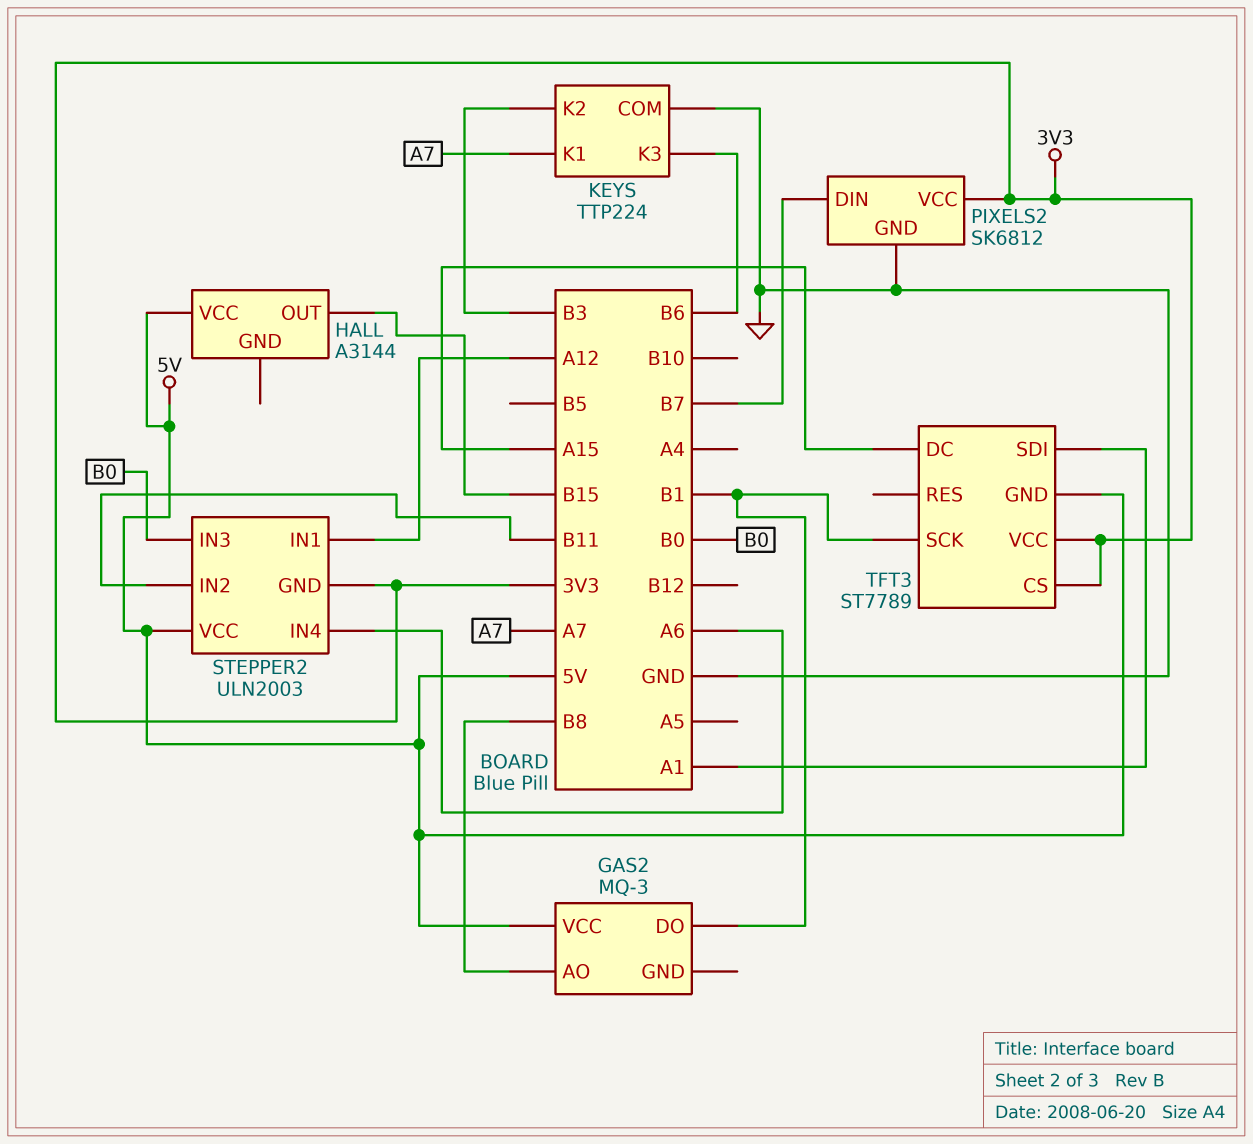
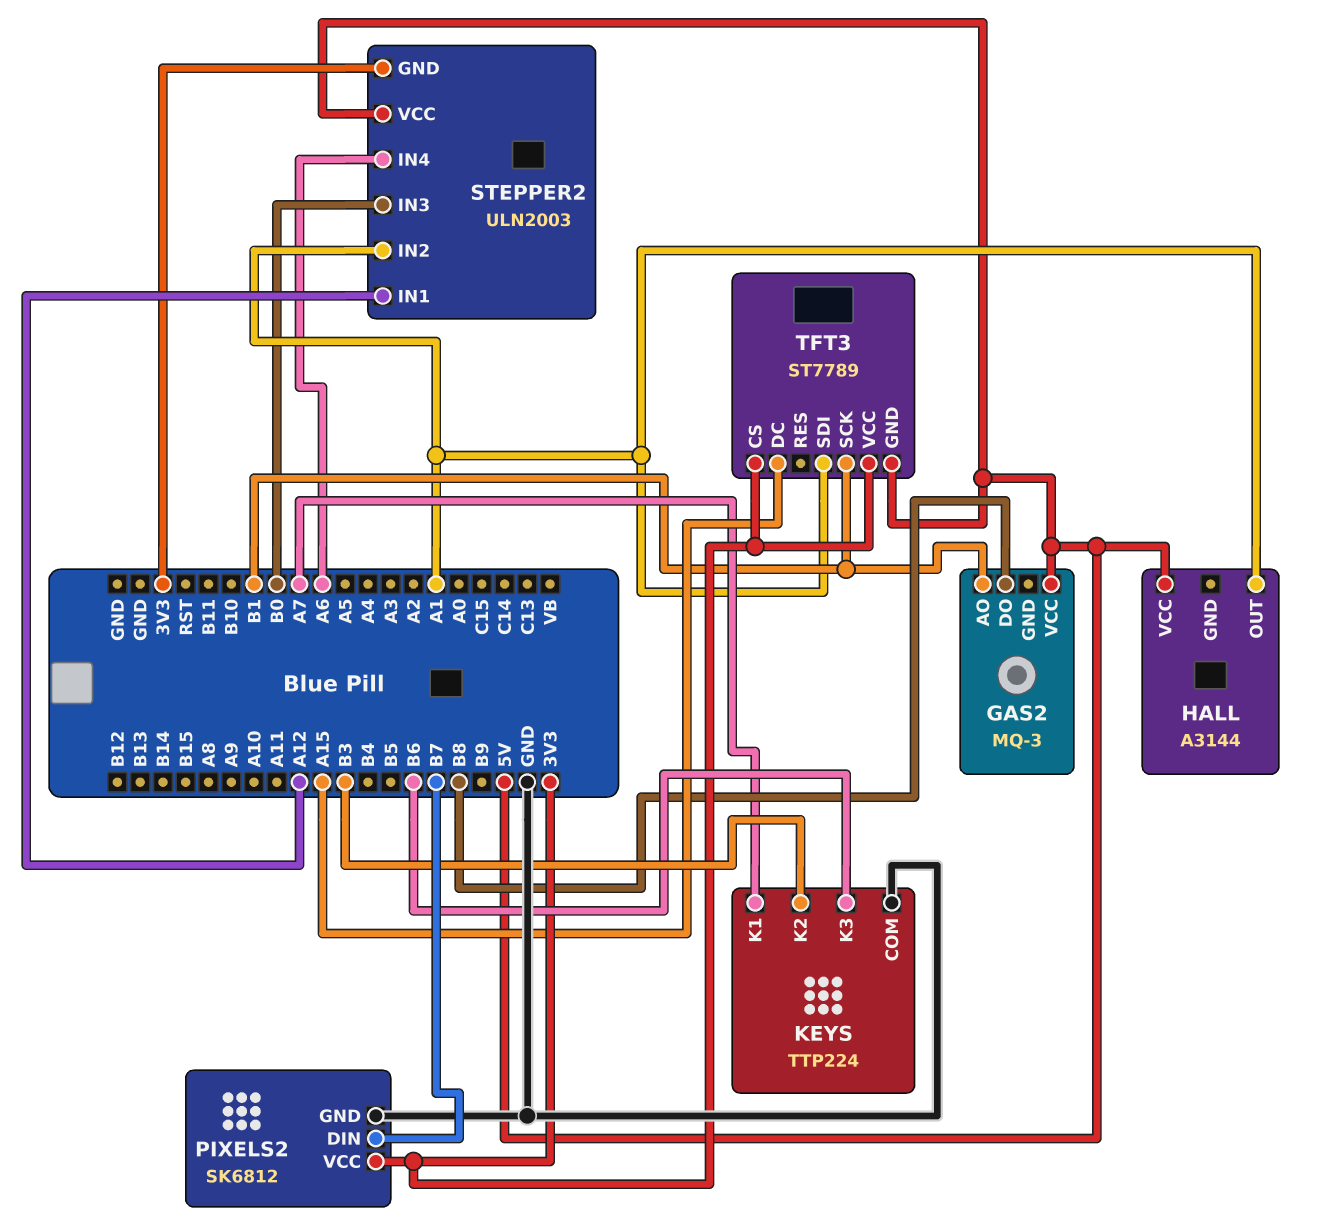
GAS2 pin AO: B8 -> B1
GAS2 pin DO: B1 -> B8
HALL pin OUT: B15 -> A1
STEPPER2 pin IN2: B11 -> A1

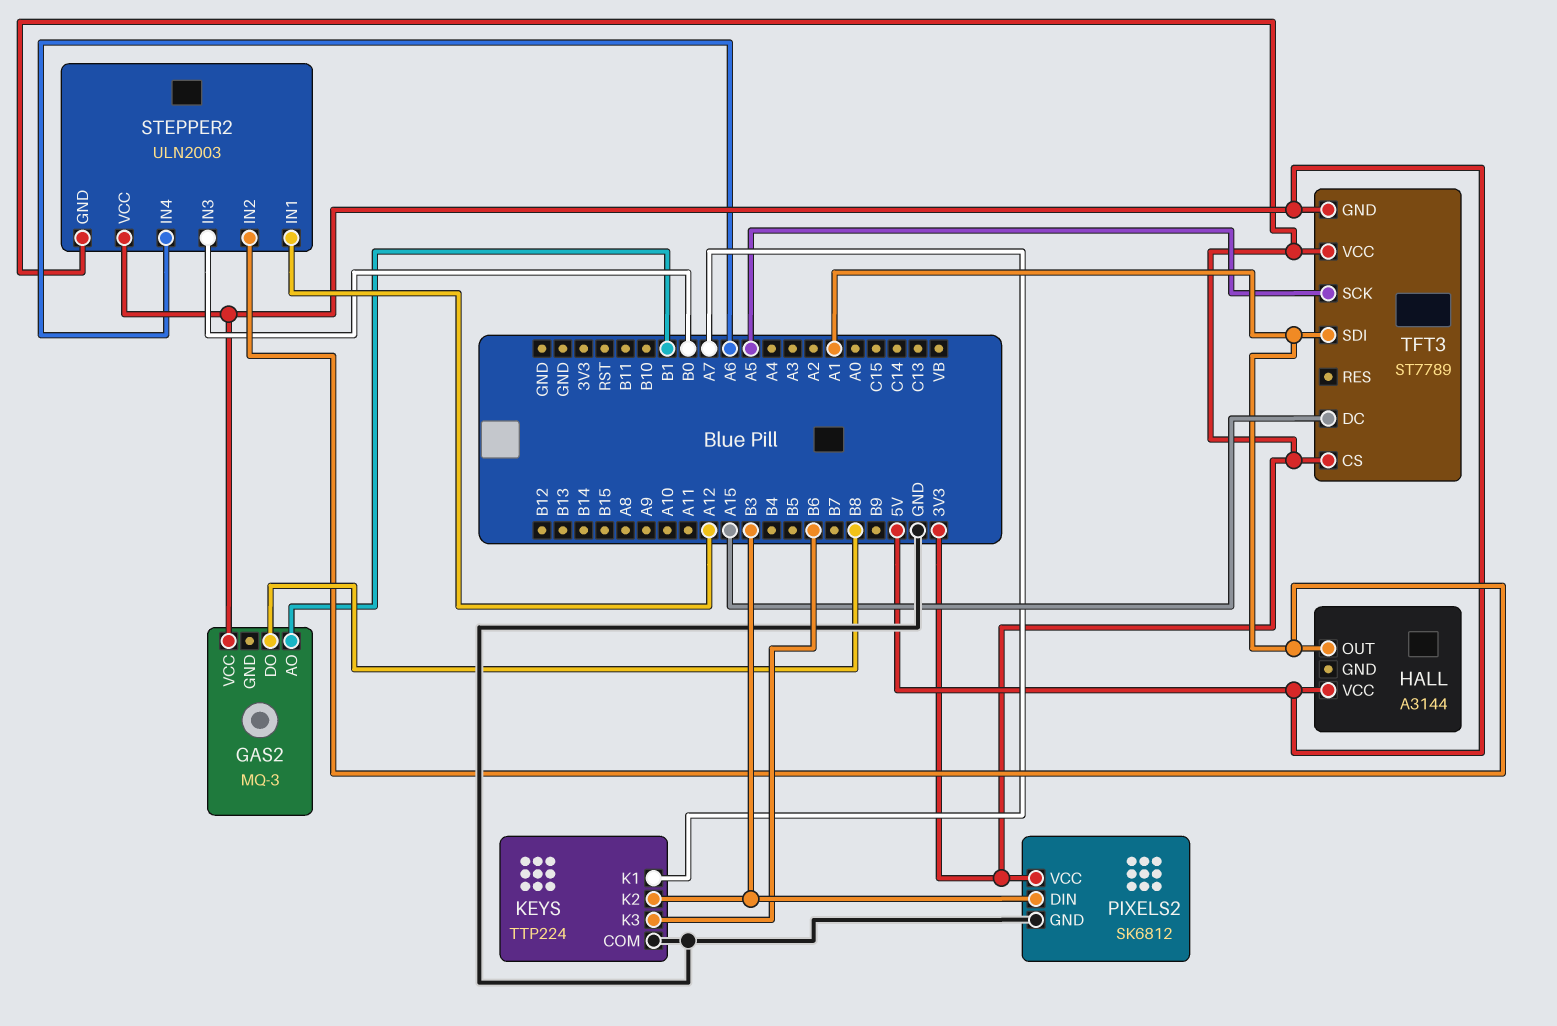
PIXELS2 pin DIN: B7 -> B3
TFT3 pin SCK: B1 -> A5

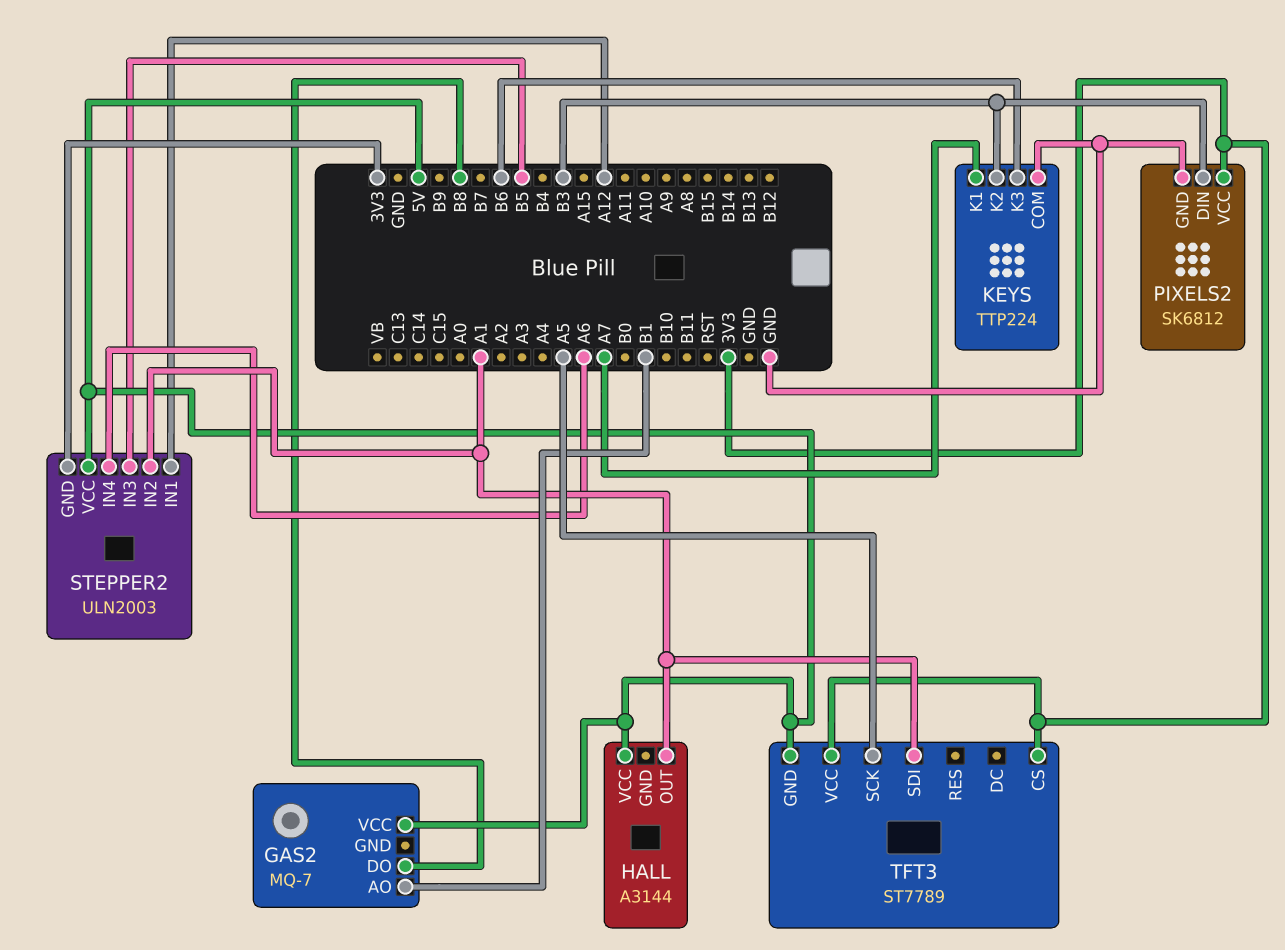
GAS2: MQ-3 -> MQ-7
STEPPER2 pin IN3: B0 -> B5
TFT3 pin DC: A15 -> none

